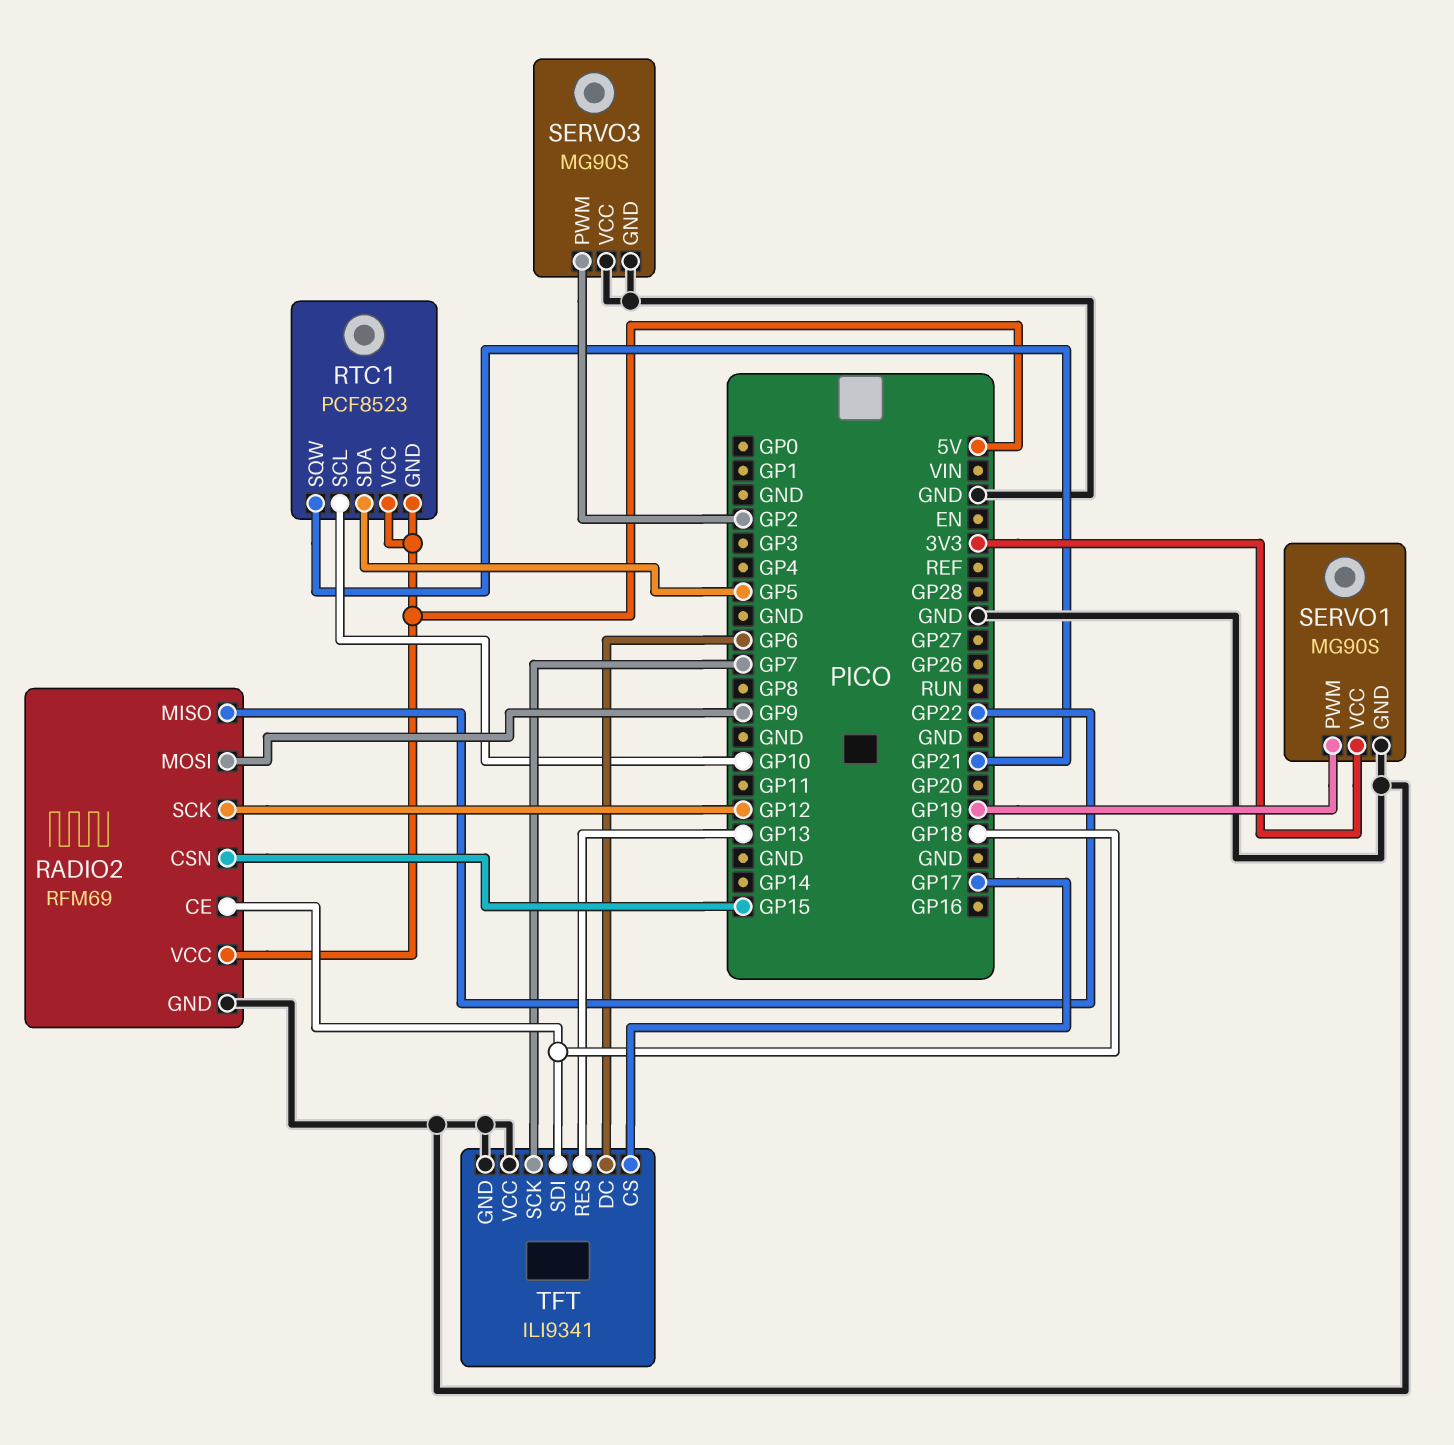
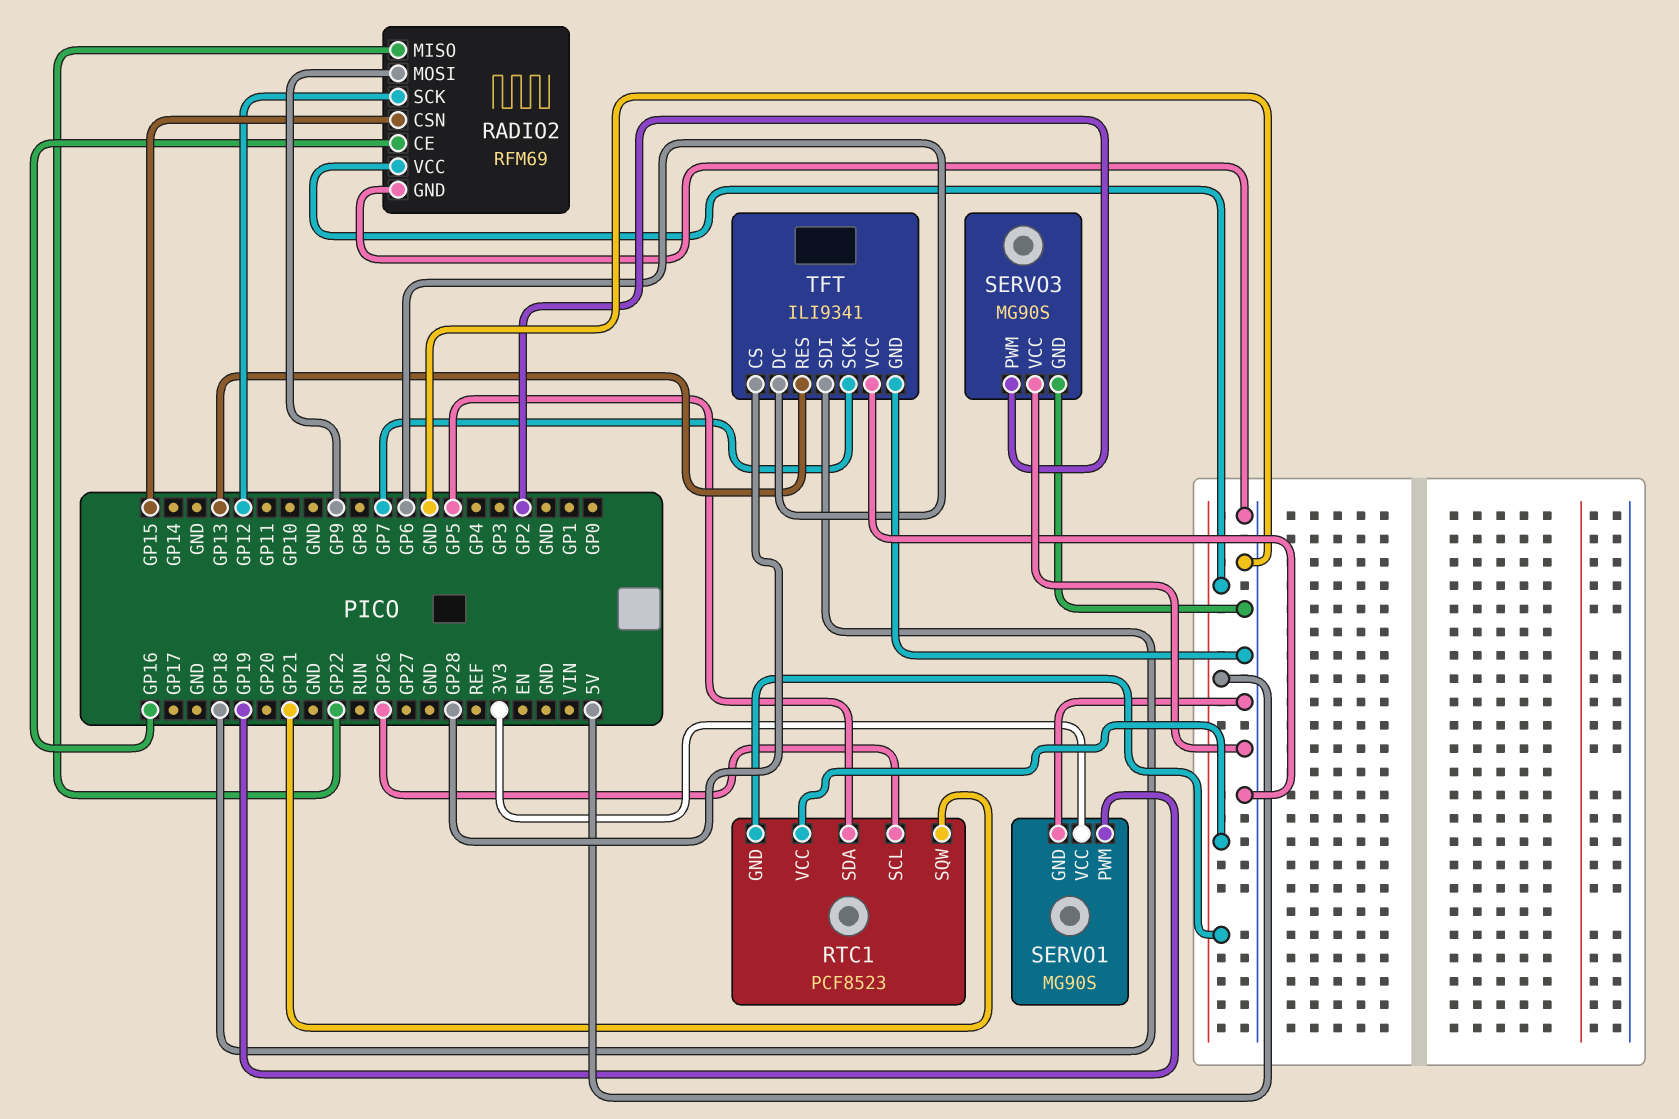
RADIO2 pin CE: GP18 -> GP16
RTC1 pin SCL: GP10 -> GP26
TFT pin CS: GP17 -> GP28

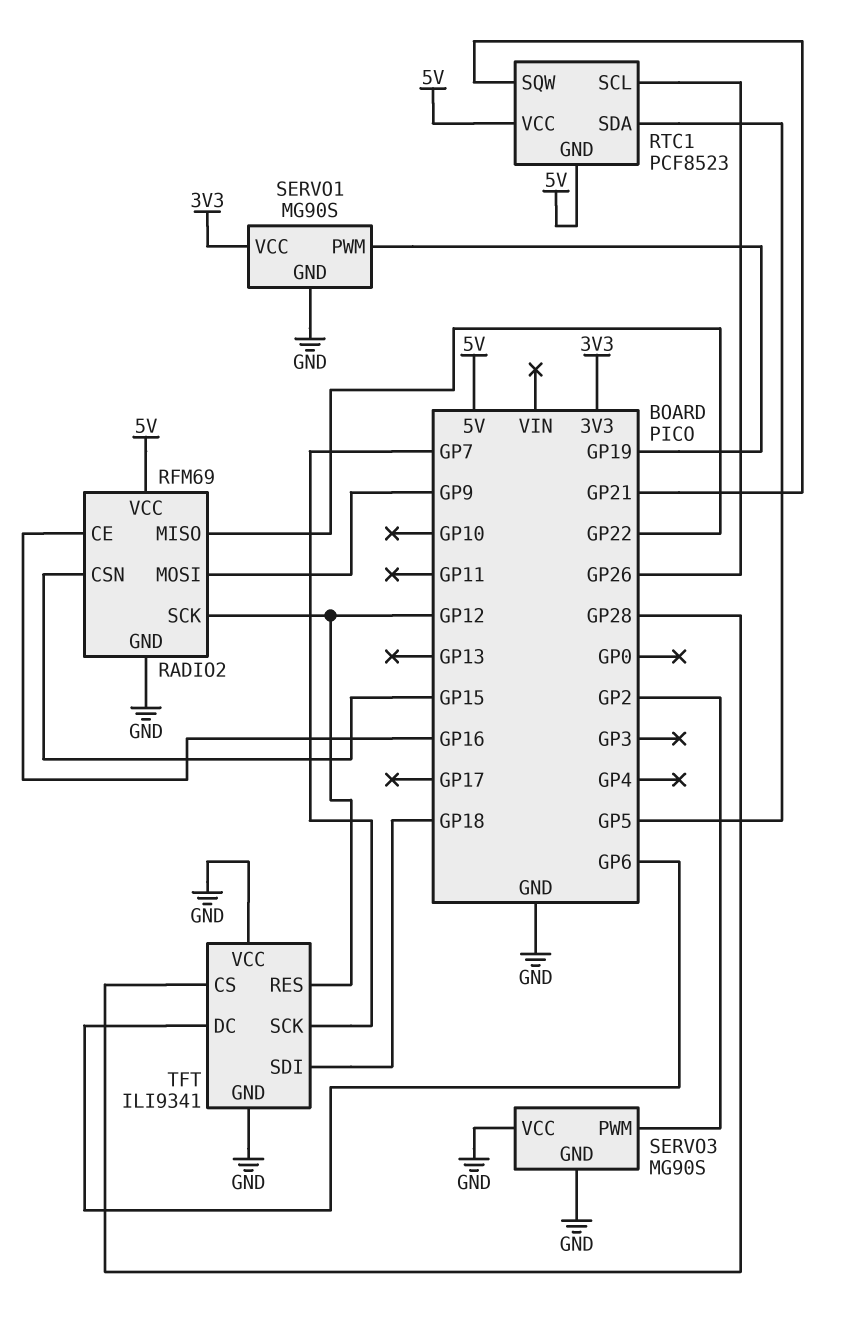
TFT pin RES: GP13 -> GP12

